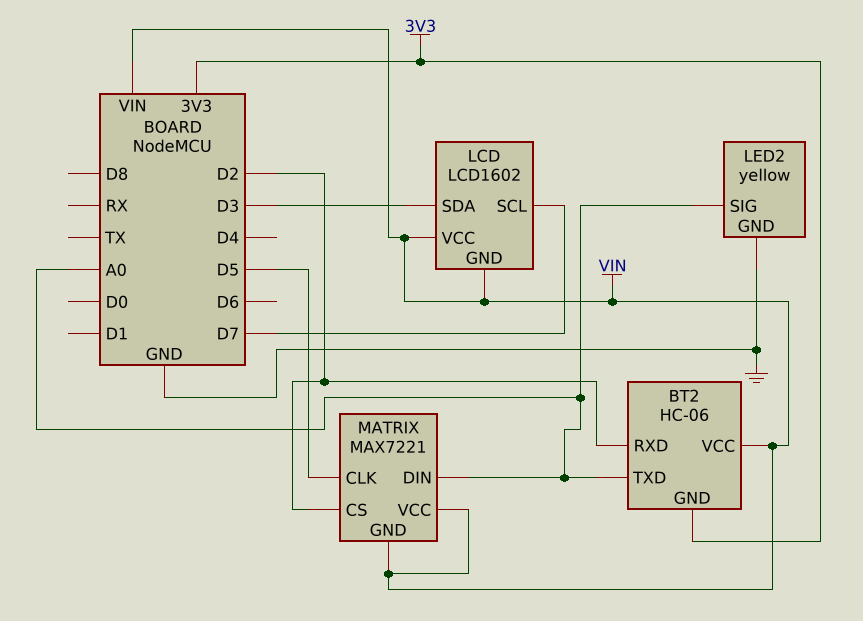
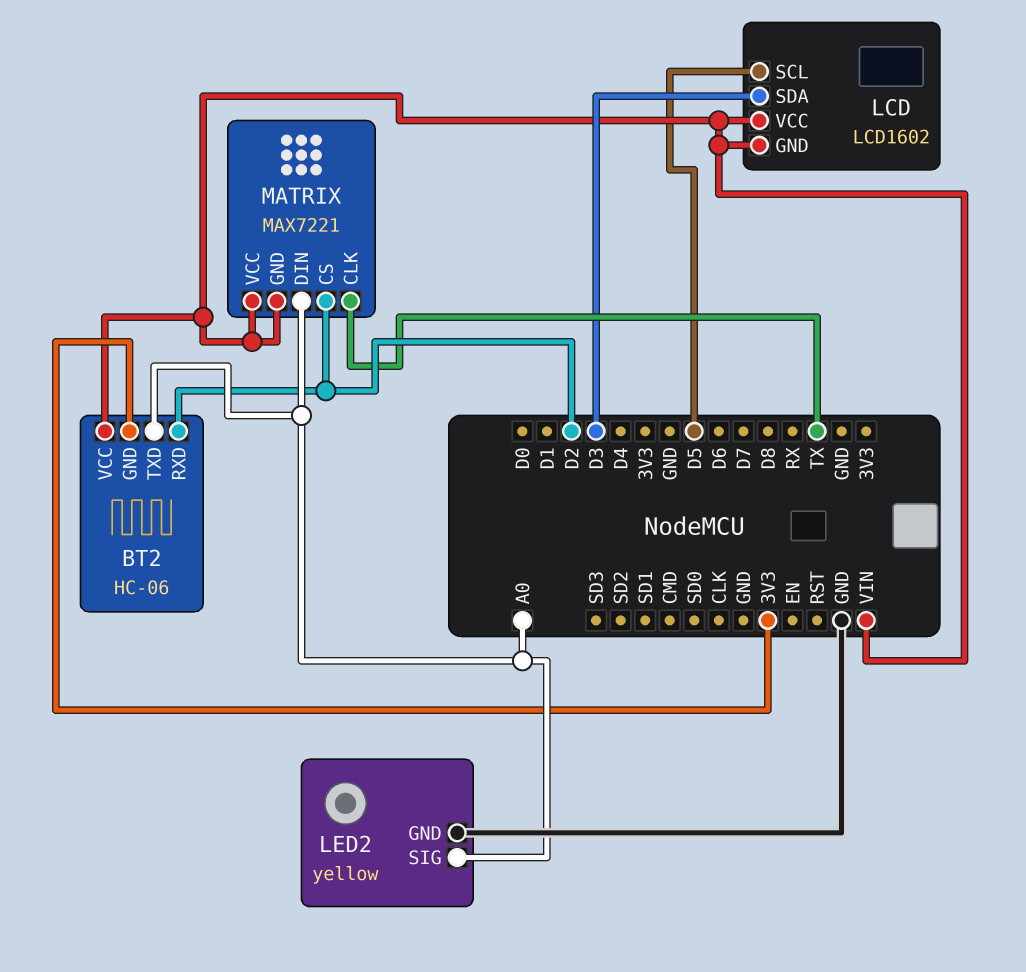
LCD pin SCL: D7 -> D5
MATRIX pin CLK: D5 -> TX

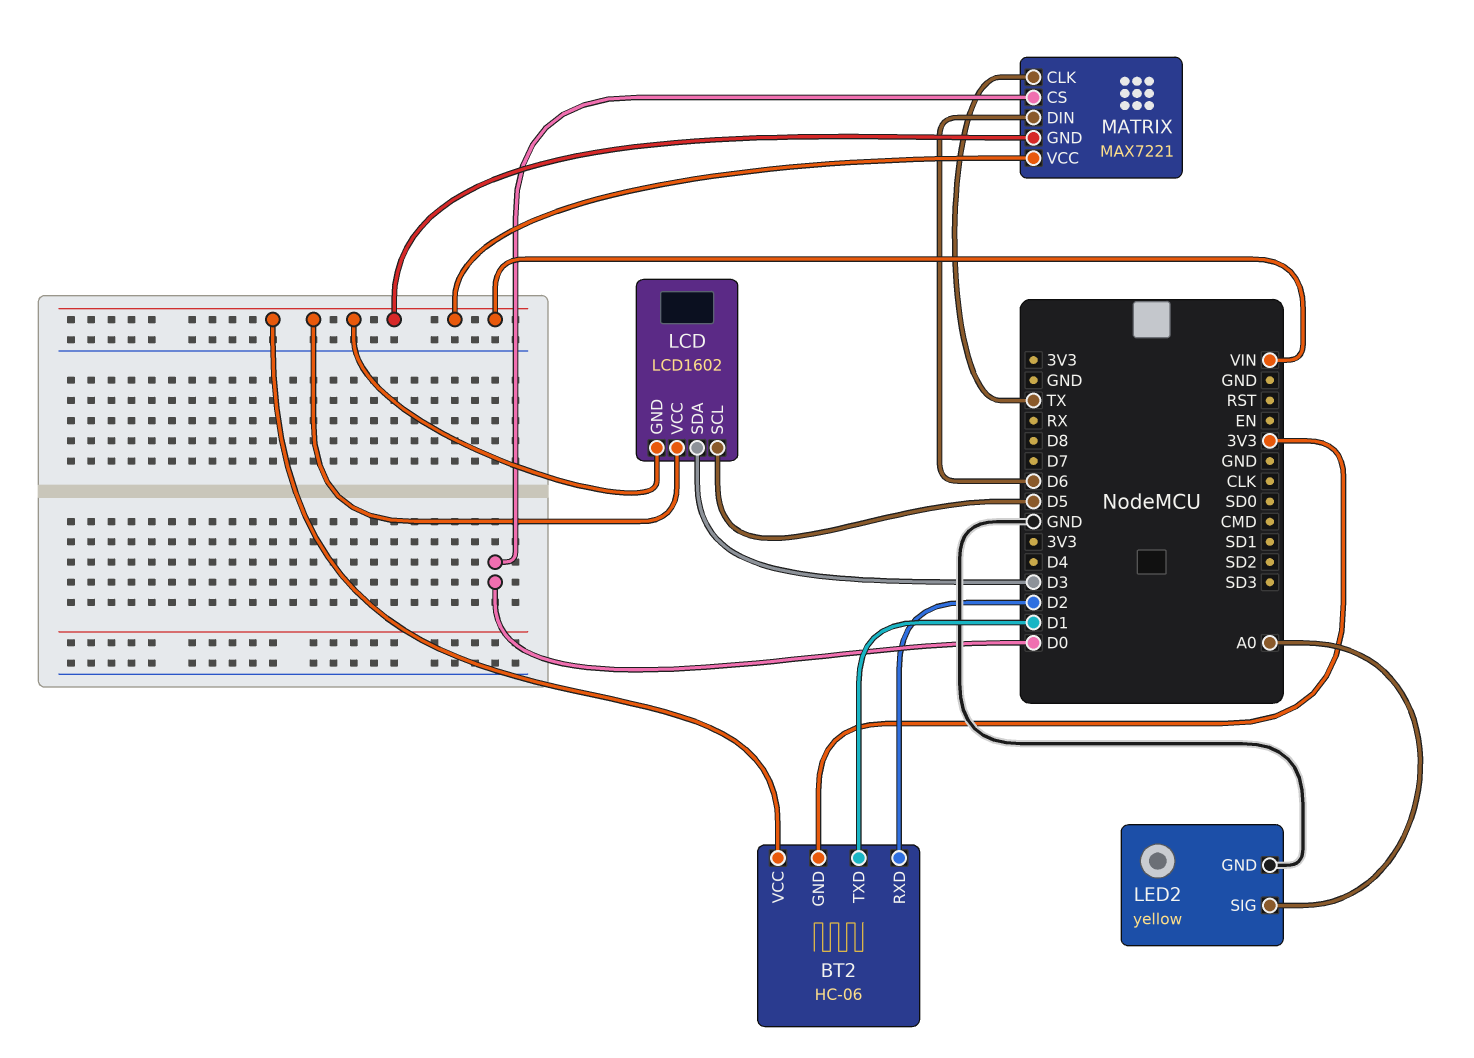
BT2 pin TXD: A0 -> D1
MATRIX pin CS: D2 -> D0
MATRIX pin DIN: A0 -> D6

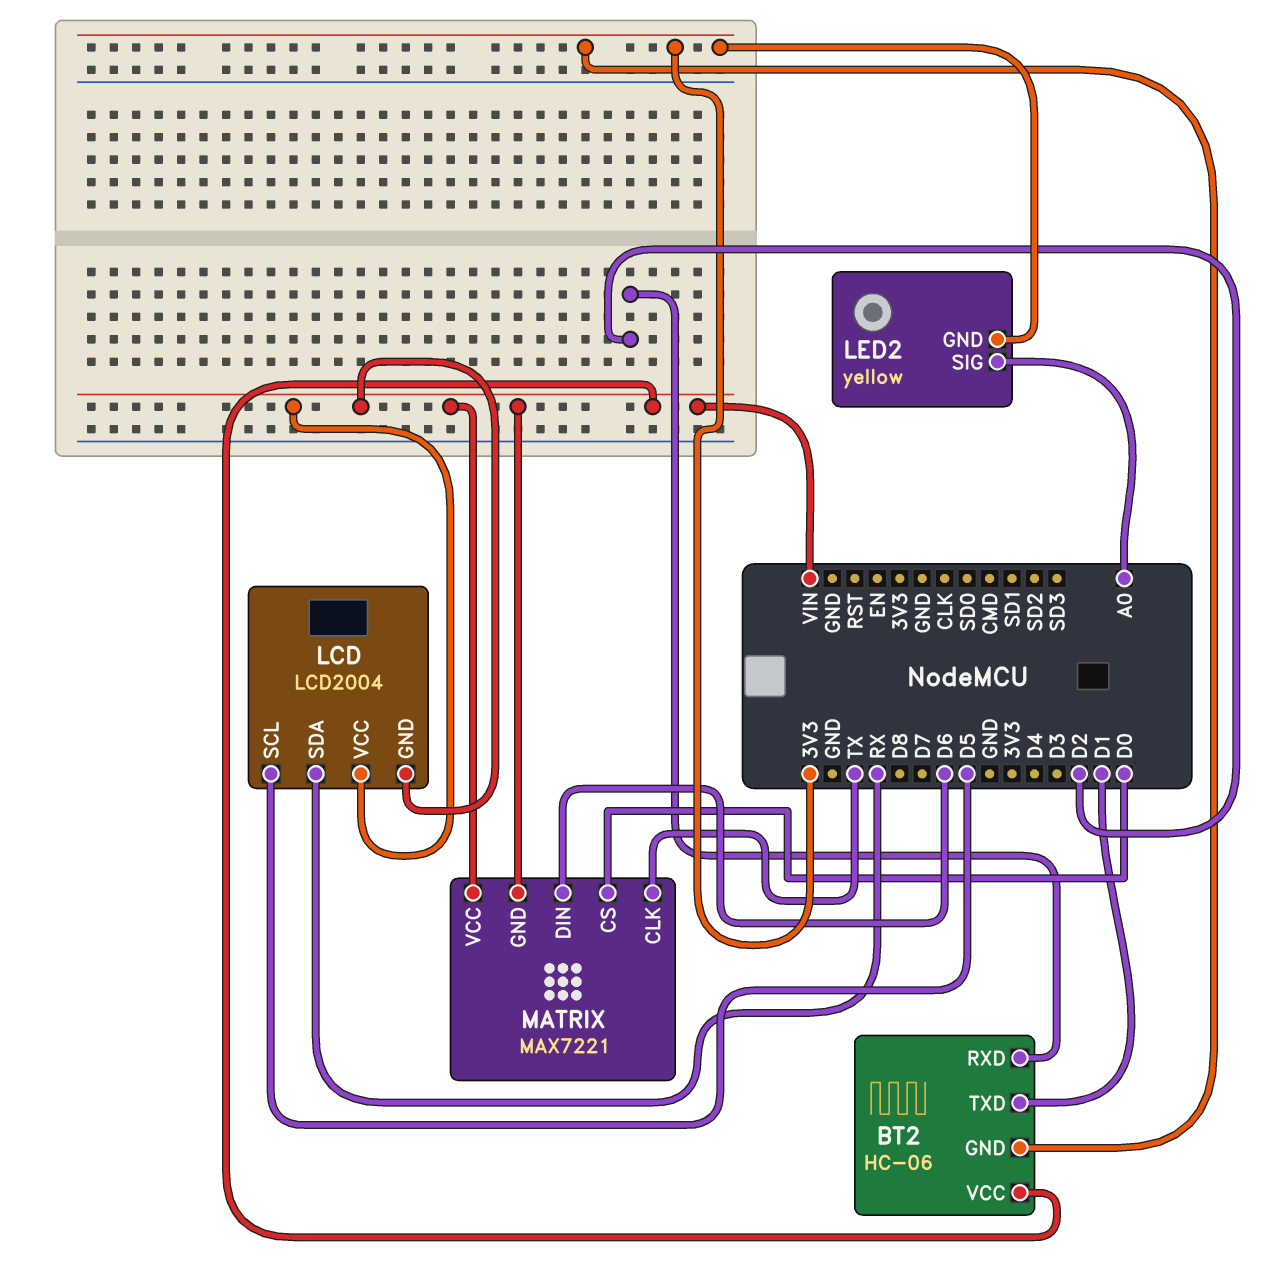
LCD: LCD1602 -> LCD2004
LCD pin SDA: D3 -> RX
LED2 pin GND: GND -> 3V3

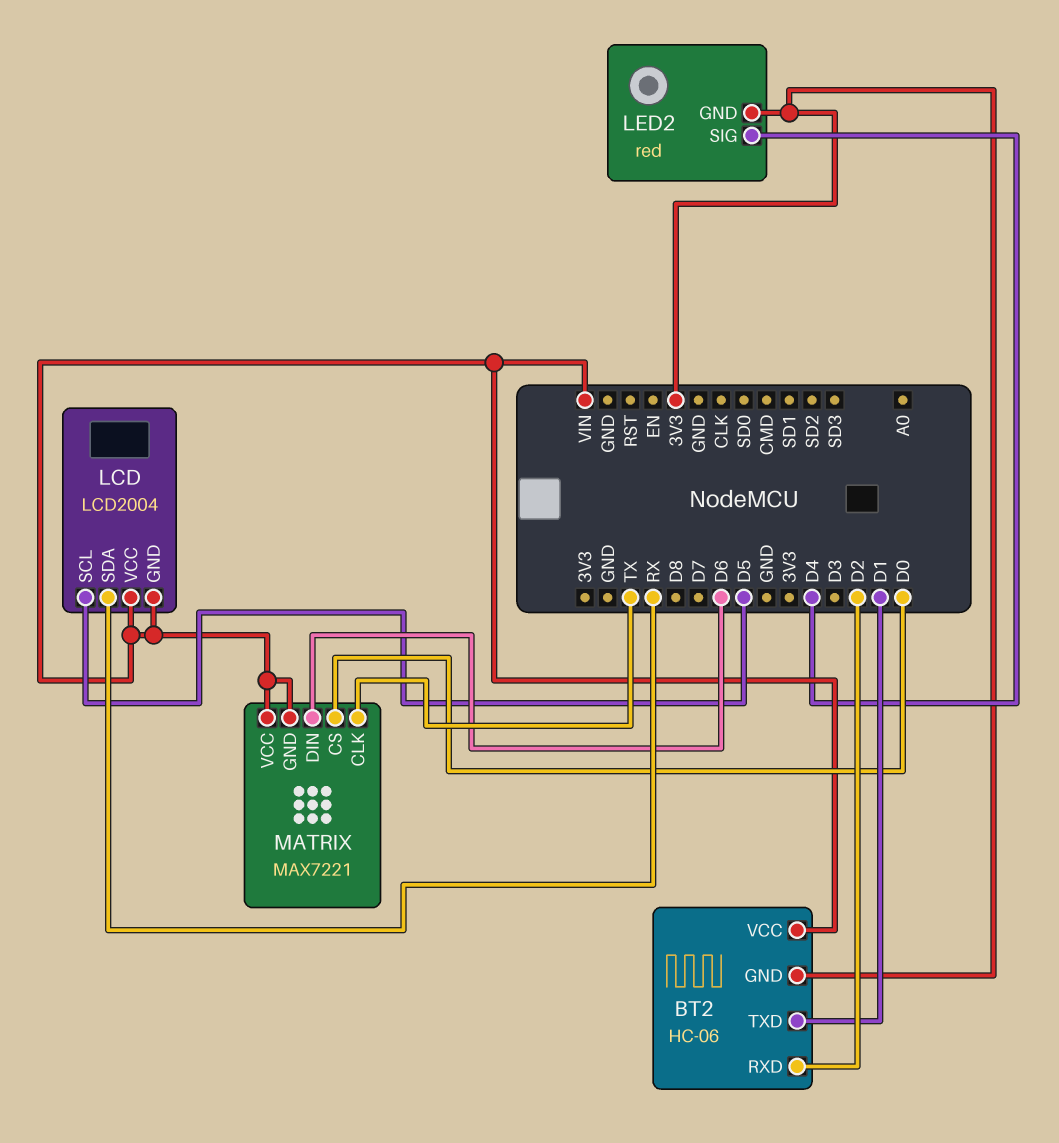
LED2: yellow -> red
LED2 pin SIG: A0 -> D4

